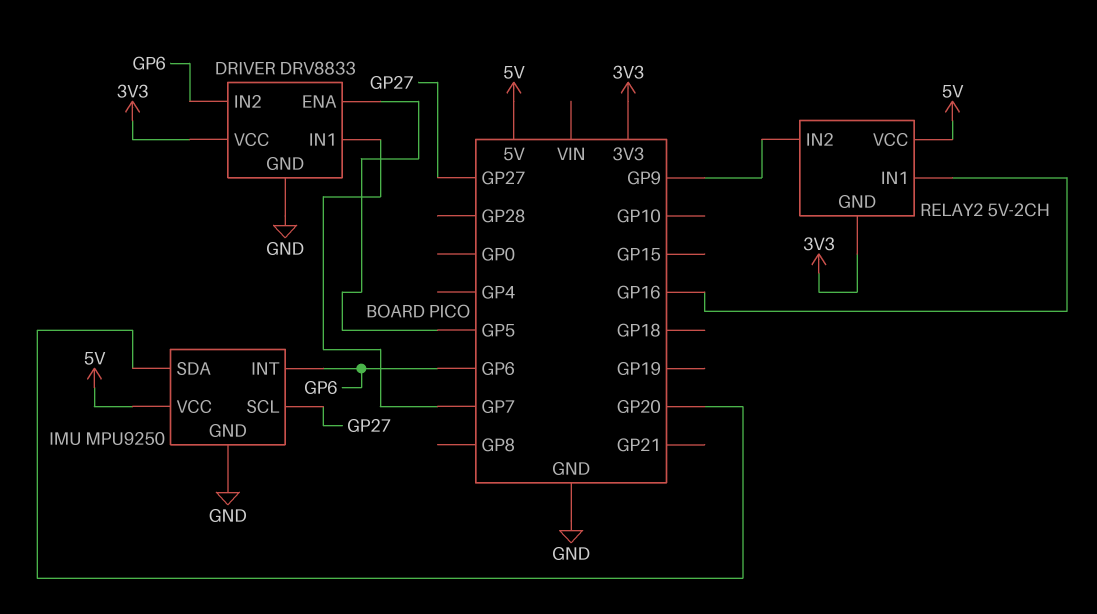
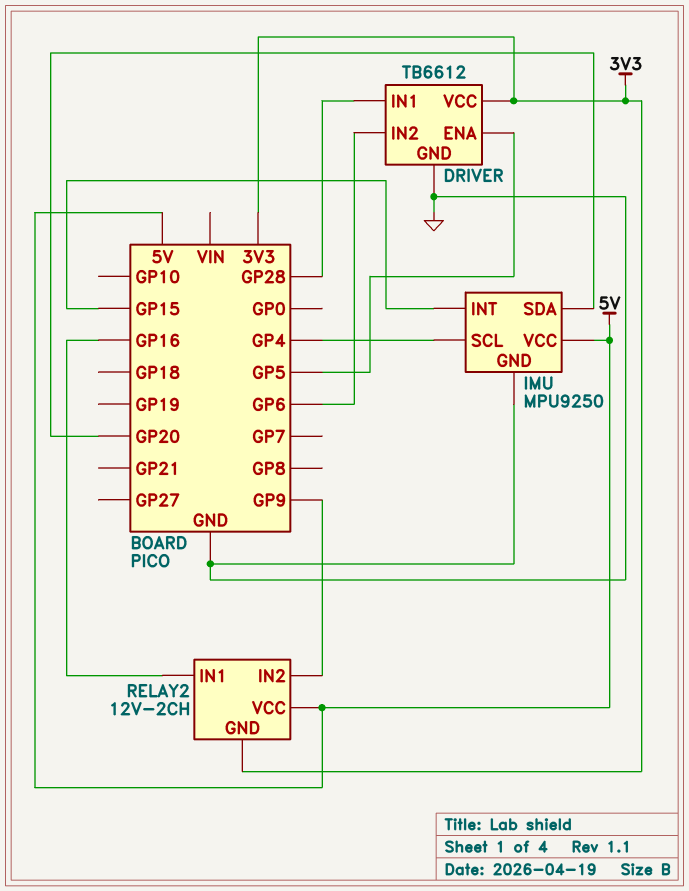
DRIVER: DRV8833 -> TB6612
DRIVER pin IN1: GP7 -> GP28
IMU pin INT: GP6 -> GP15
IMU pin SCL: GP27 -> GP4
RELAY2: 5V-2CH -> 12V-2CH

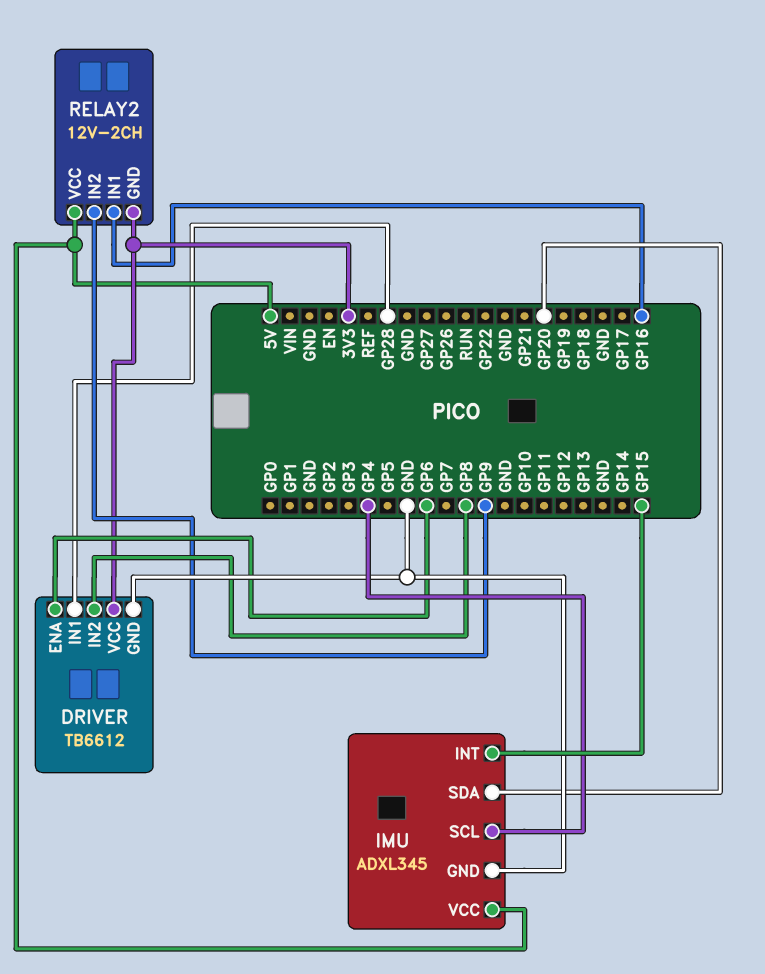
DRIVER pin ENA: GP5 -> GP6
DRIVER pin IN2: GP6 -> GP8
IMU: MPU9250 -> ADXL345

